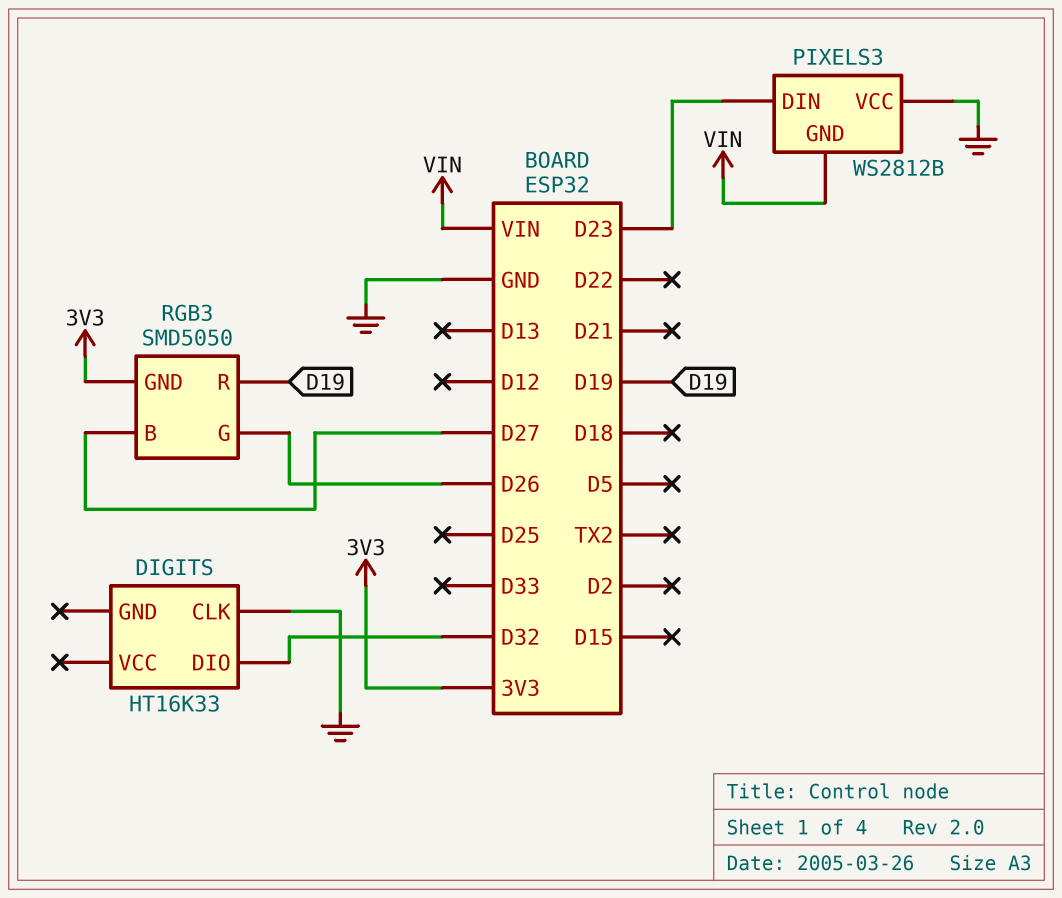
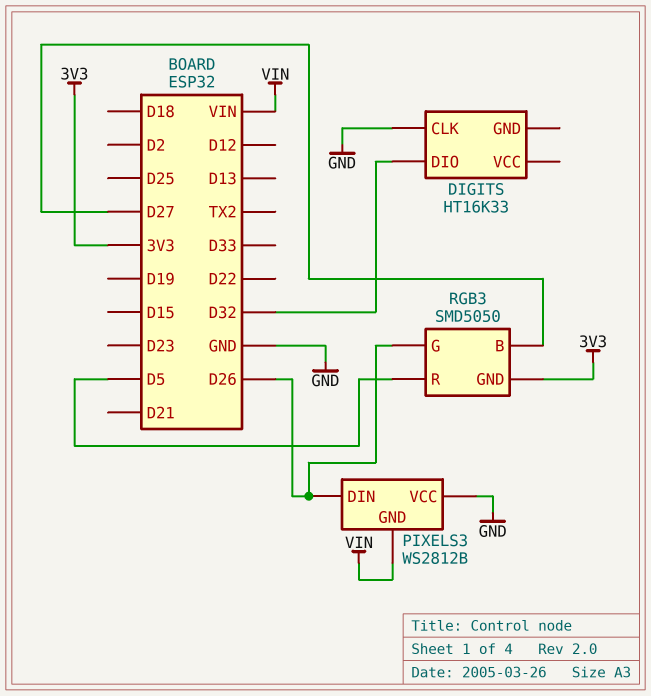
PIXELS3 pin DIN: D23 -> D26
RGB3 pin R: D19 -> D5

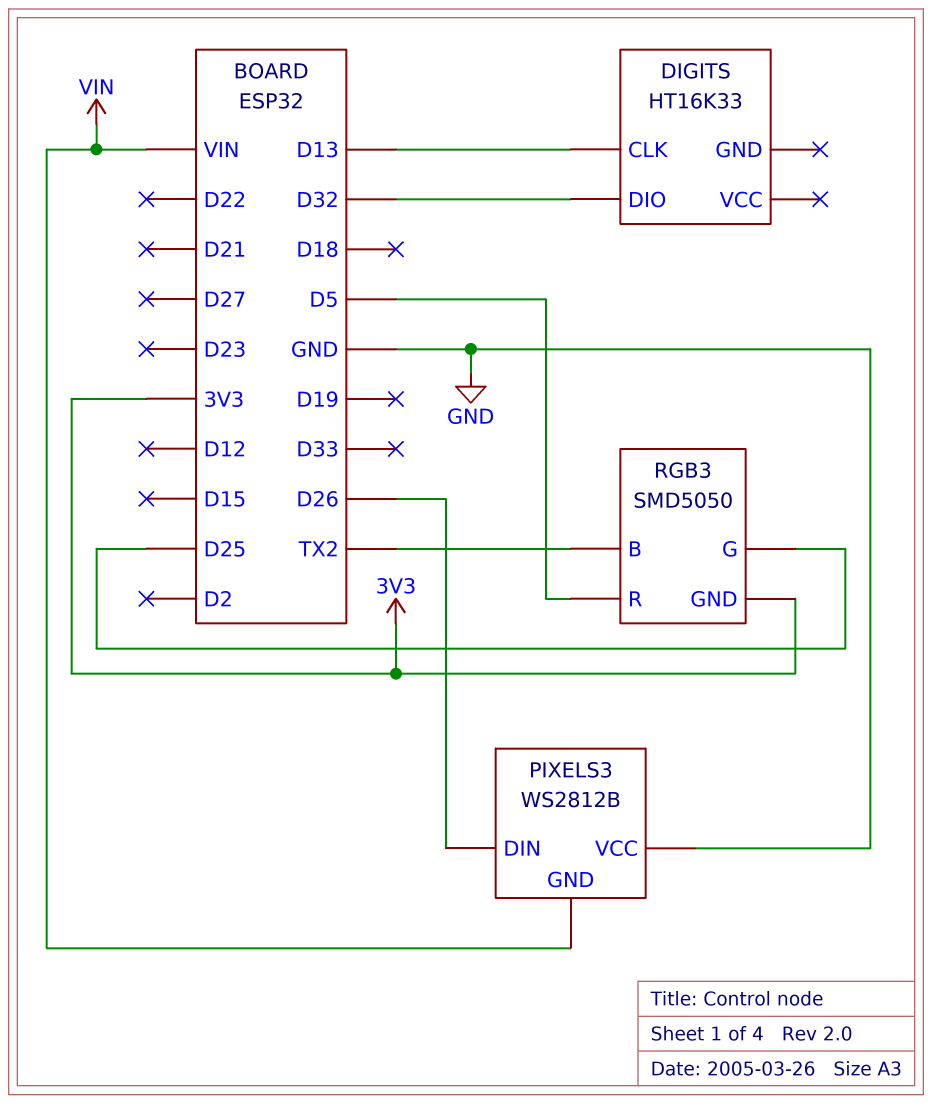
DIGITS pin CLK: GND -> D13
RGB3 pin B: D27 -> TX2
RGB3 pin G: D26 -> D25

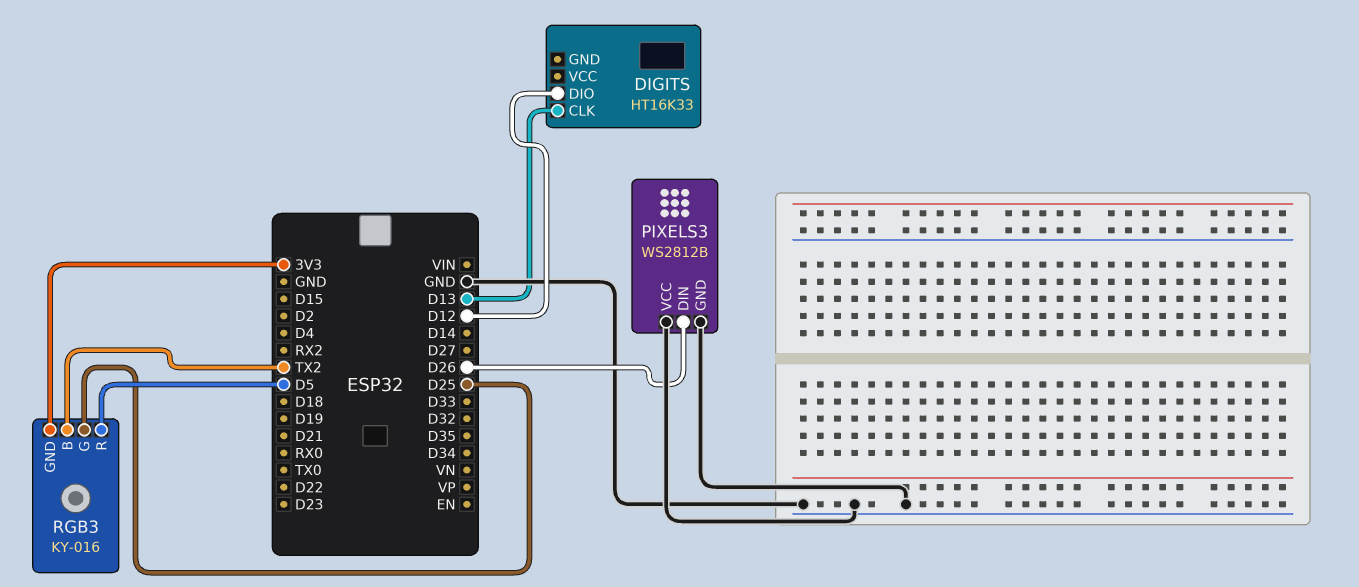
DIGITS pin DIO: D32 -> D12
PIXELS3 pin GND: VIN -> GND
RGB3: SMD5050 -> KY-016

